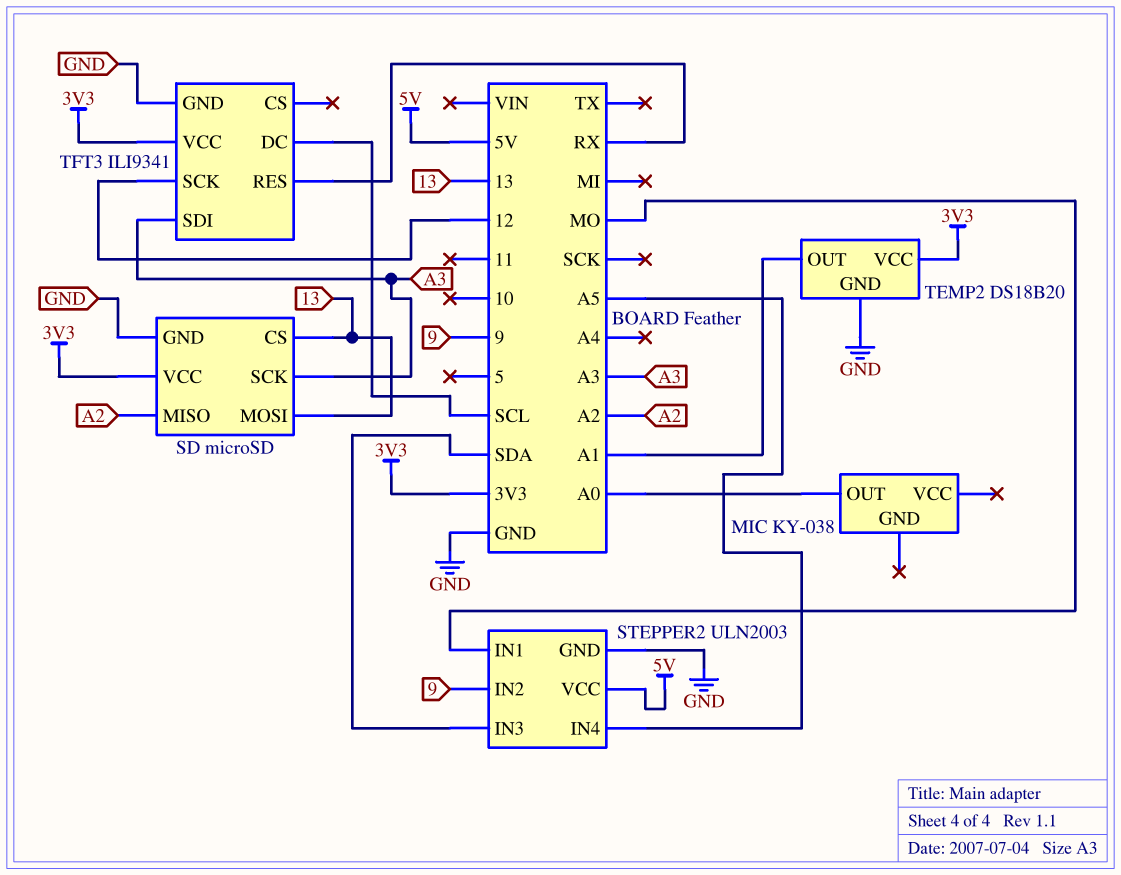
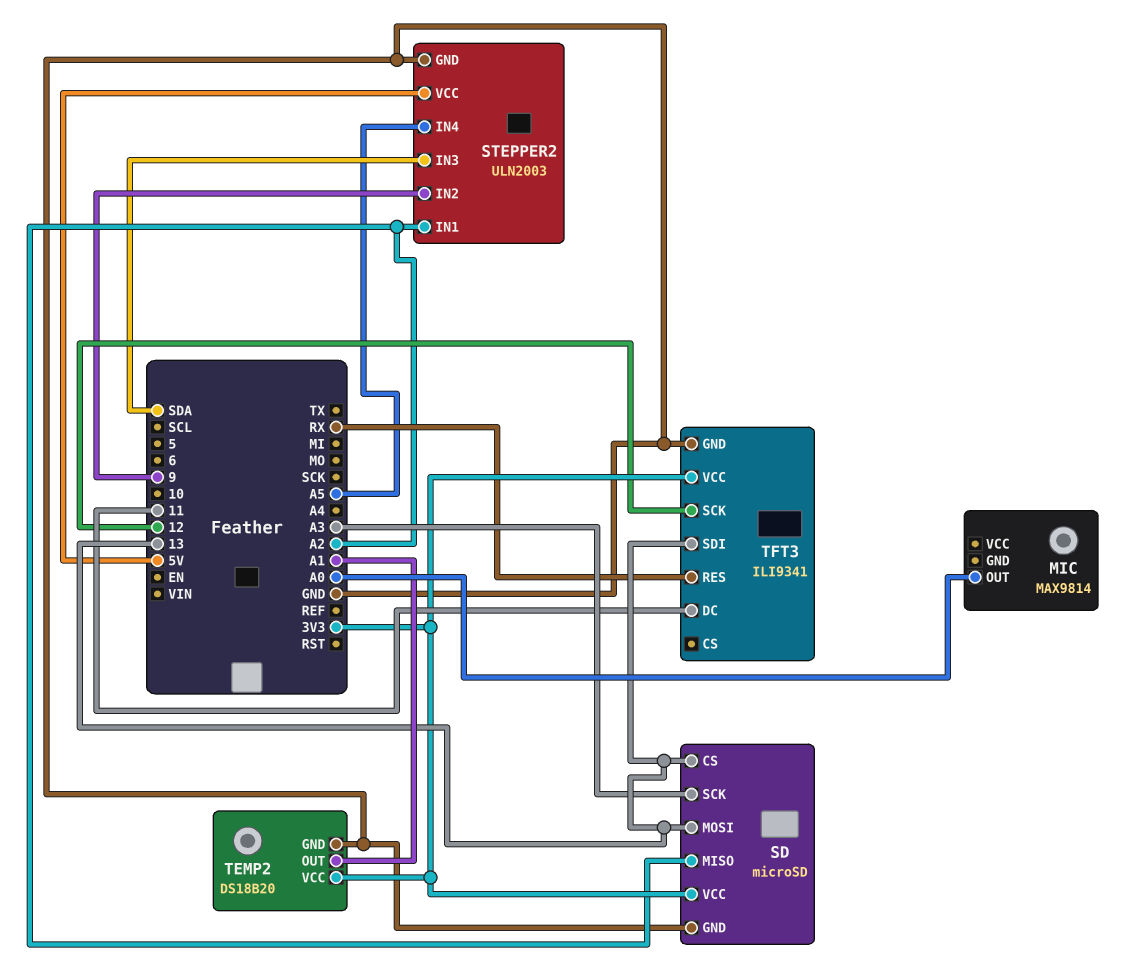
MIC: KY-038 -> MAX9814
STEPPER2 pin IN1: MO -> A2
TFT3 pin DC: SCL -> 11
TFT3 pin SDI: A3 -> 13

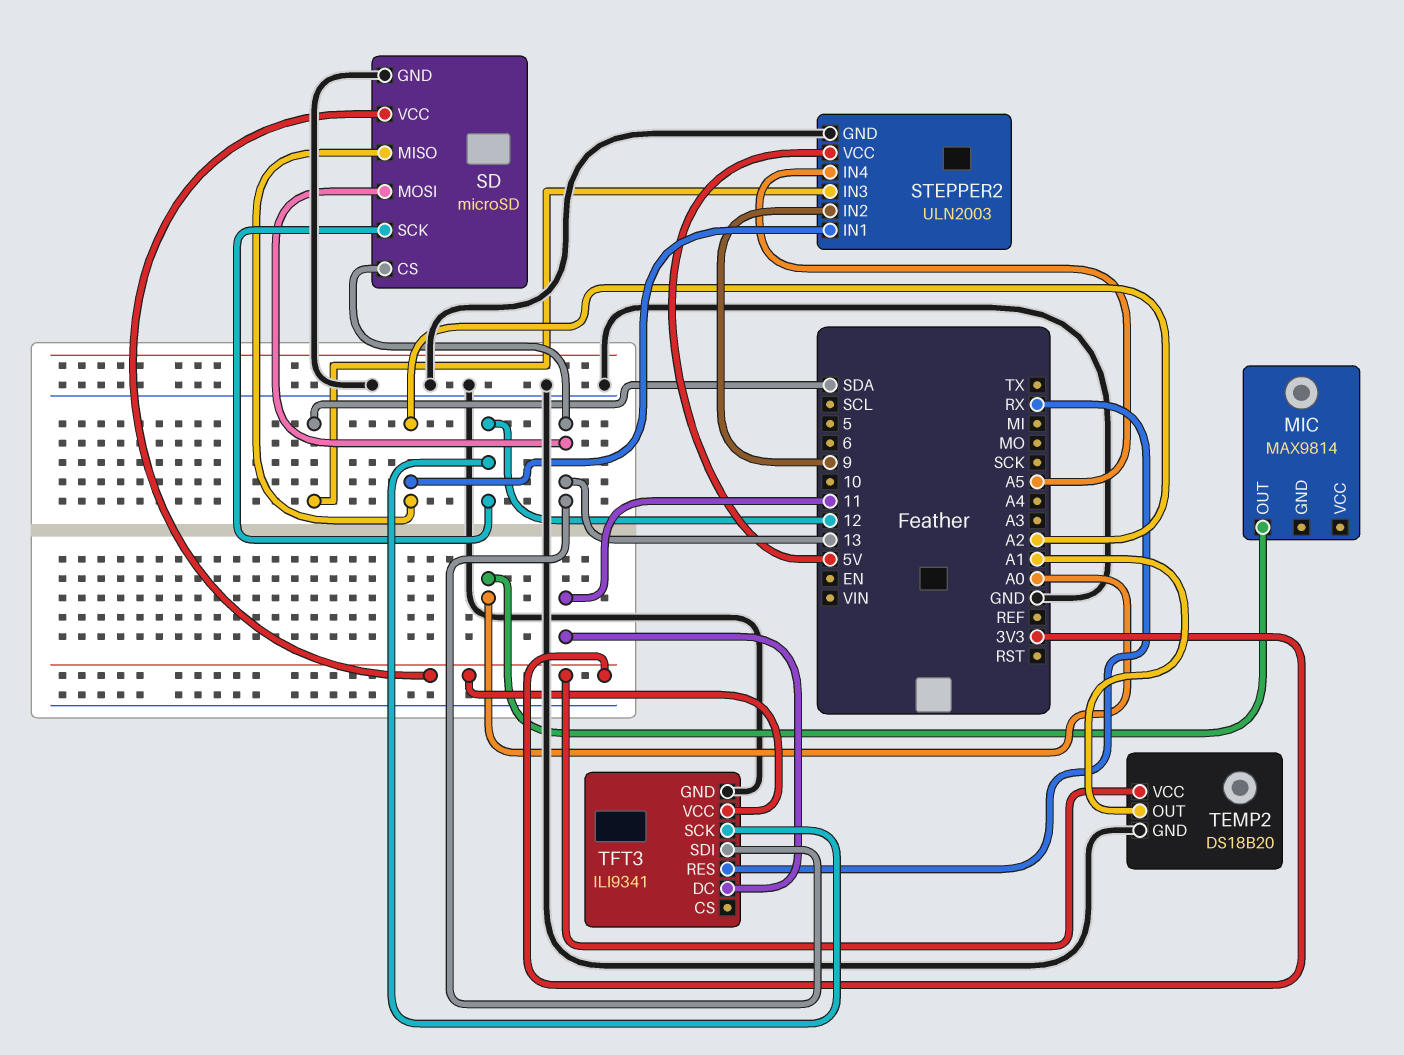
SD pin SCK: A3 -> 12

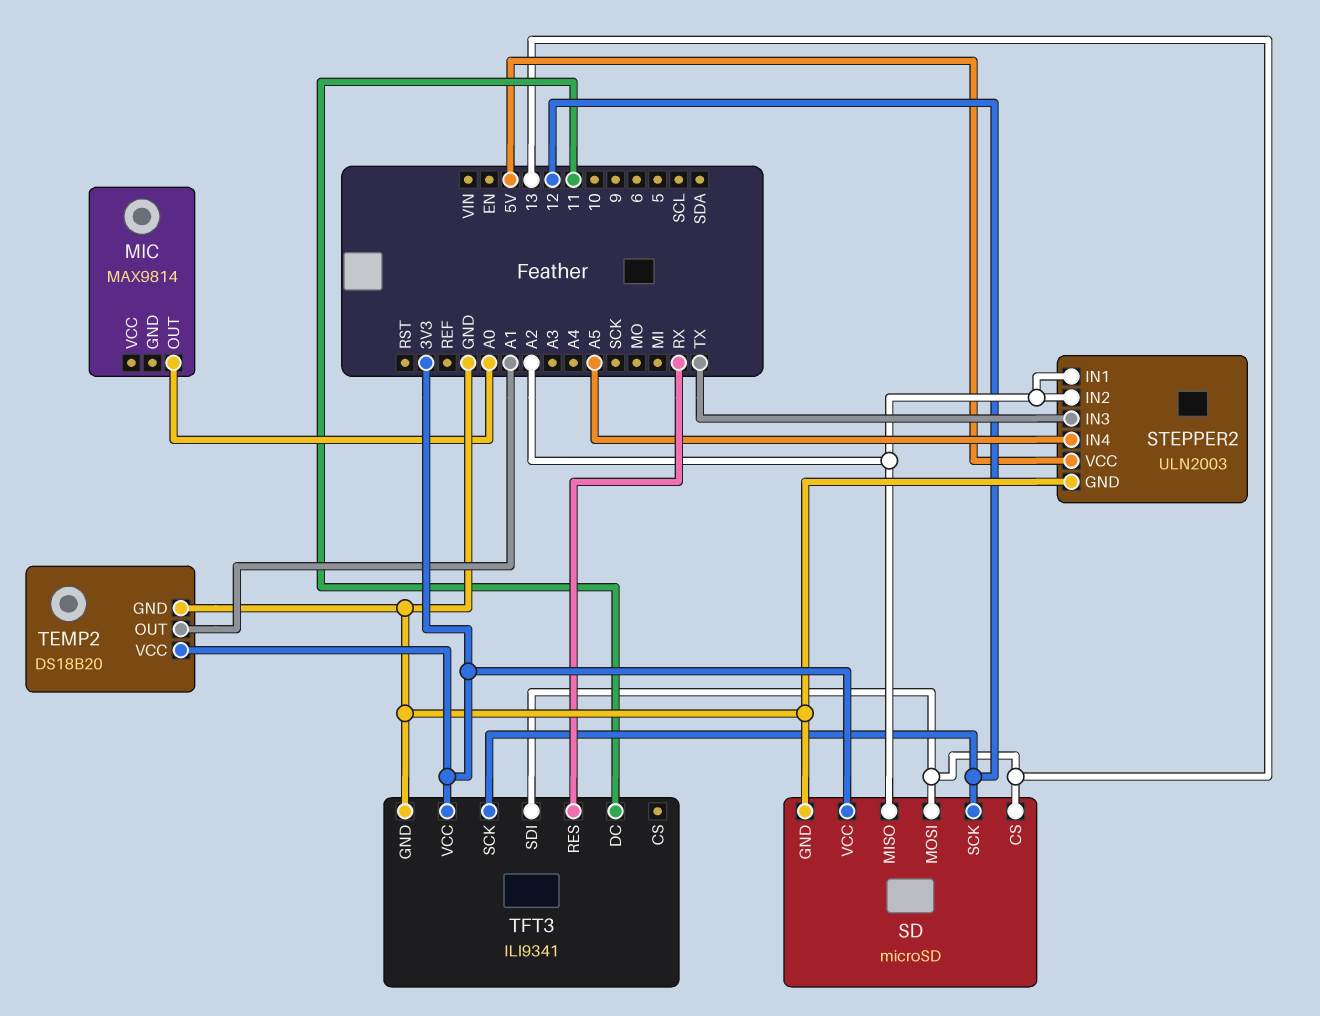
STEPPER2 pin IN2: 9 -> A2
STEPPER2 pin IN3: SDA -> TX

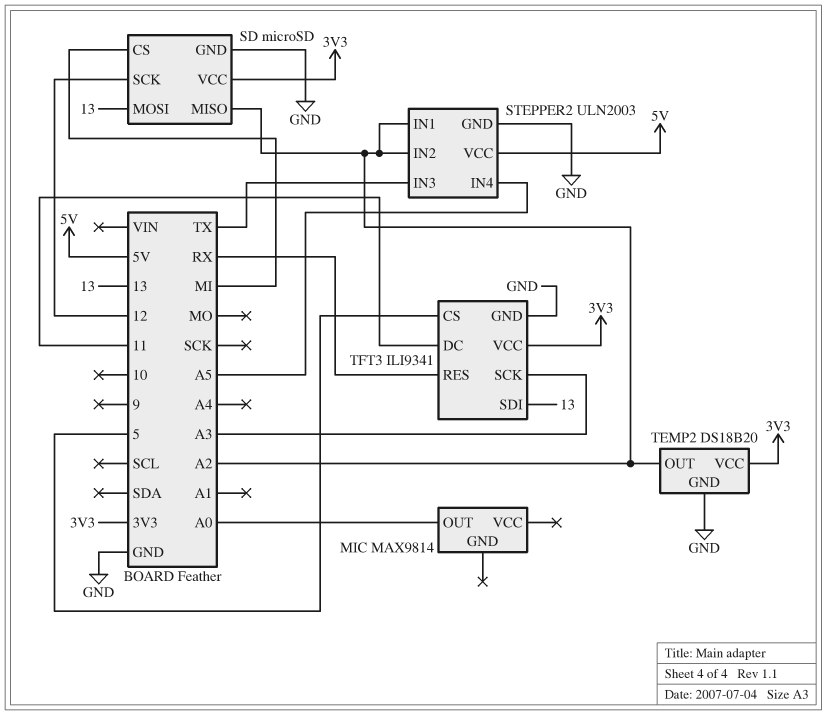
SD pin CS: 13 -> MI
TEMP2 pin OUT: A1 -> A2
TFT3 pin CS: none -> 5
TFT3 pin SCK: 12 -> A3

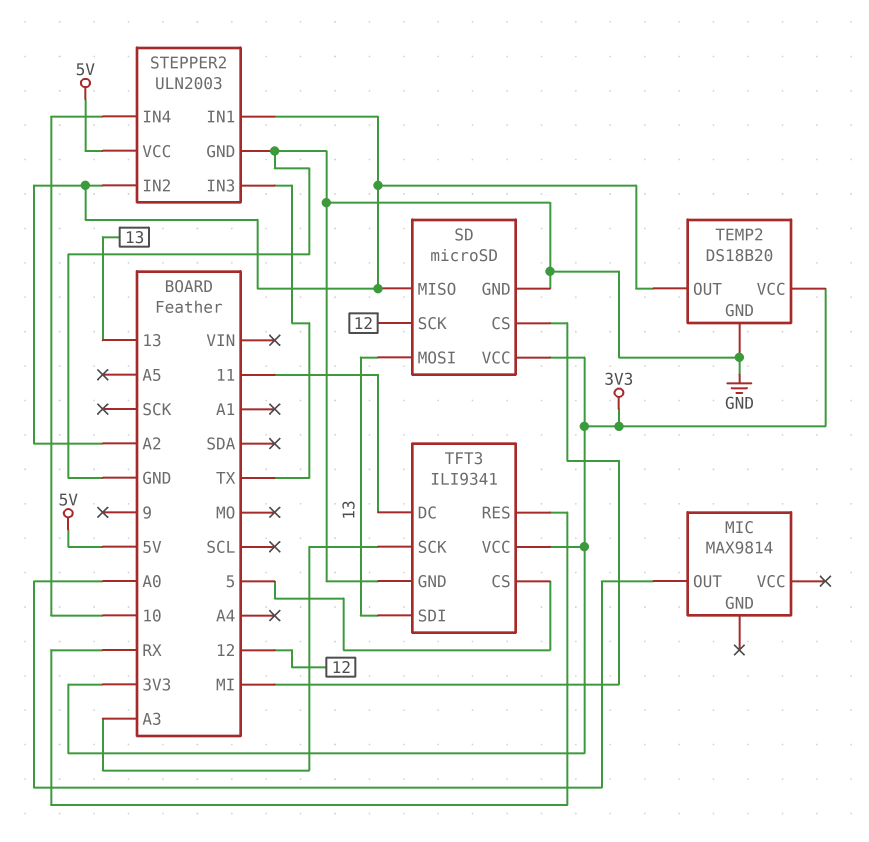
STEPPER2 pin IN4: A5 -> 10

